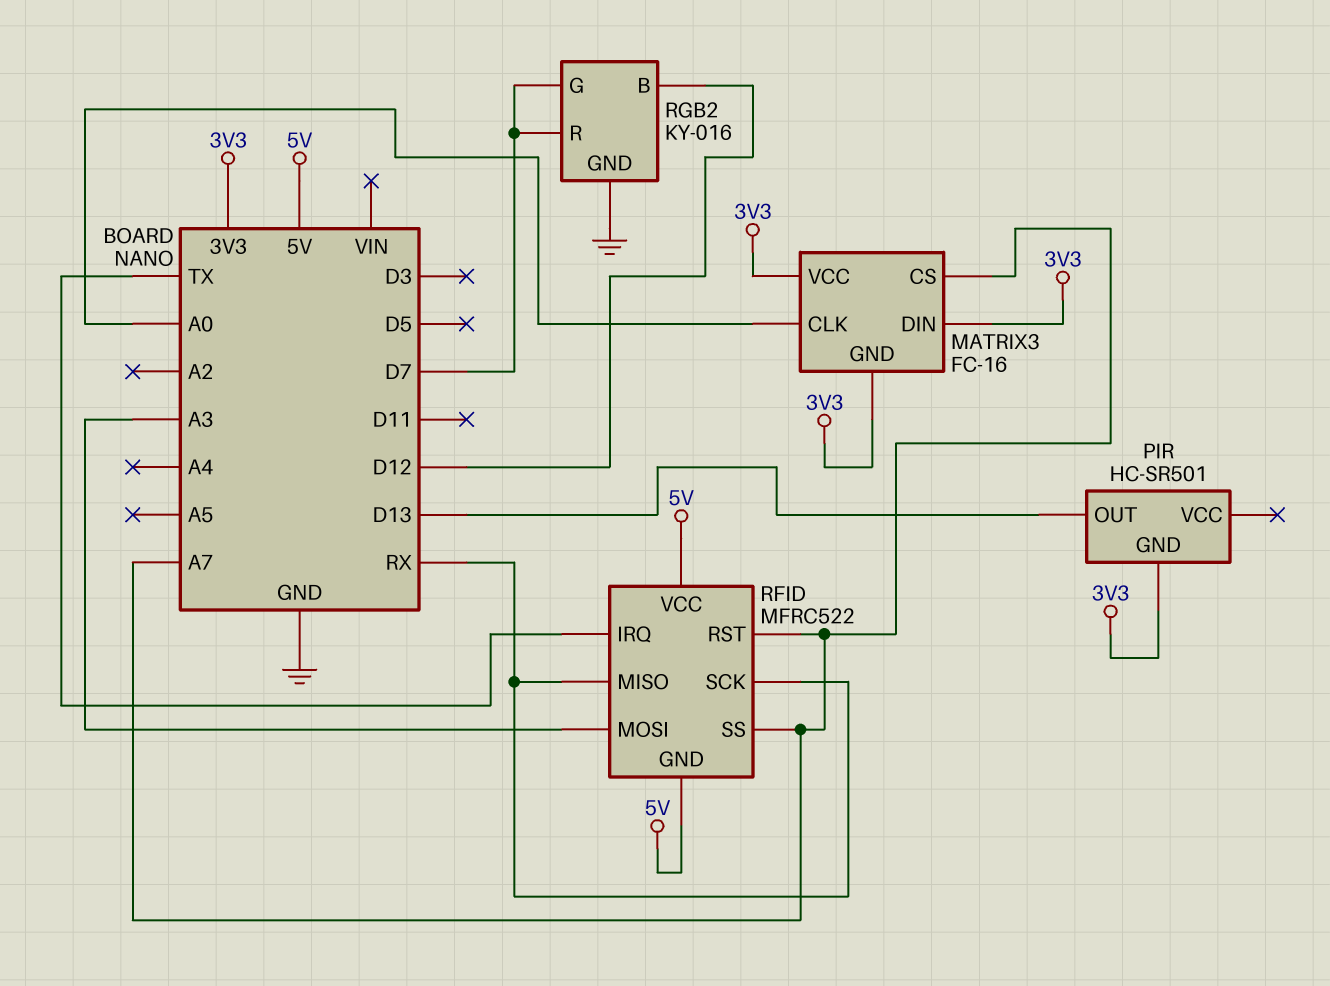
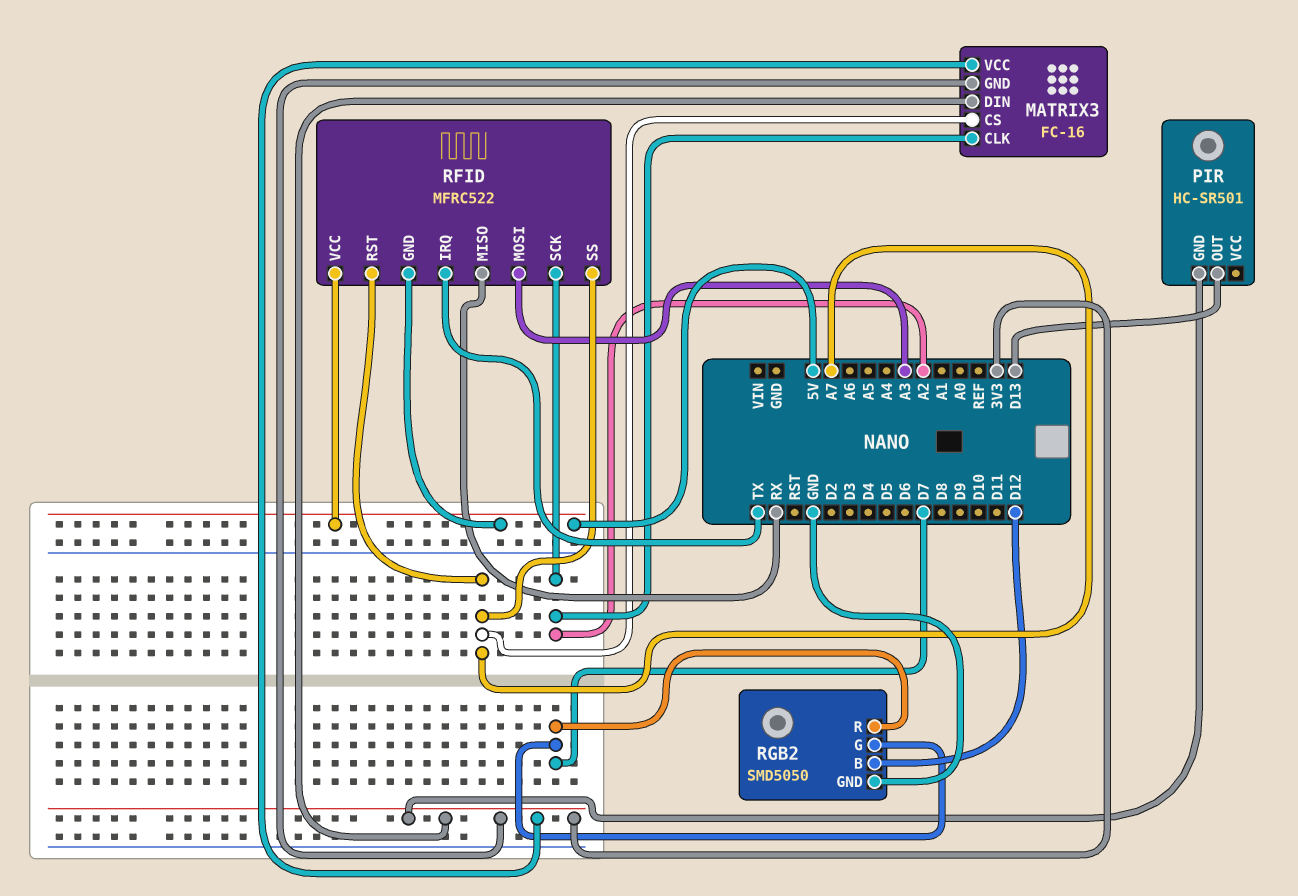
MATRIX3 pin CLK: A0 -> A2
RFID pin SCK: RX -> A2
RGB2: KY-016 -> SMD5050

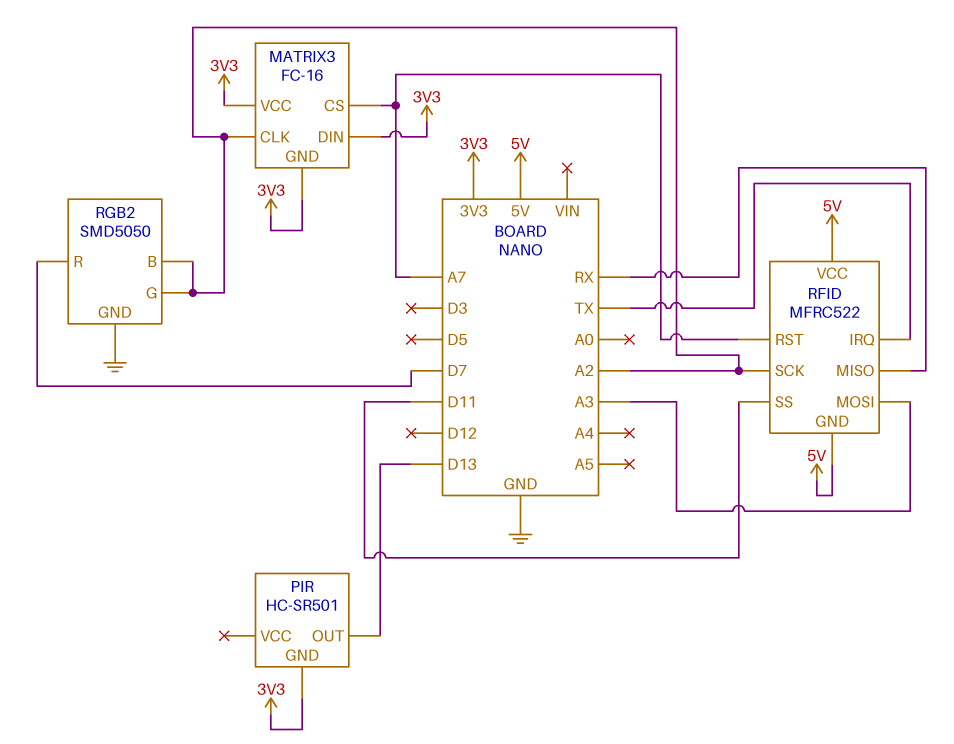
RFID pin SS: A7 -> D11
RGB2 pin B: D12 -> A2
RGB2 pin G: D7 -> A2

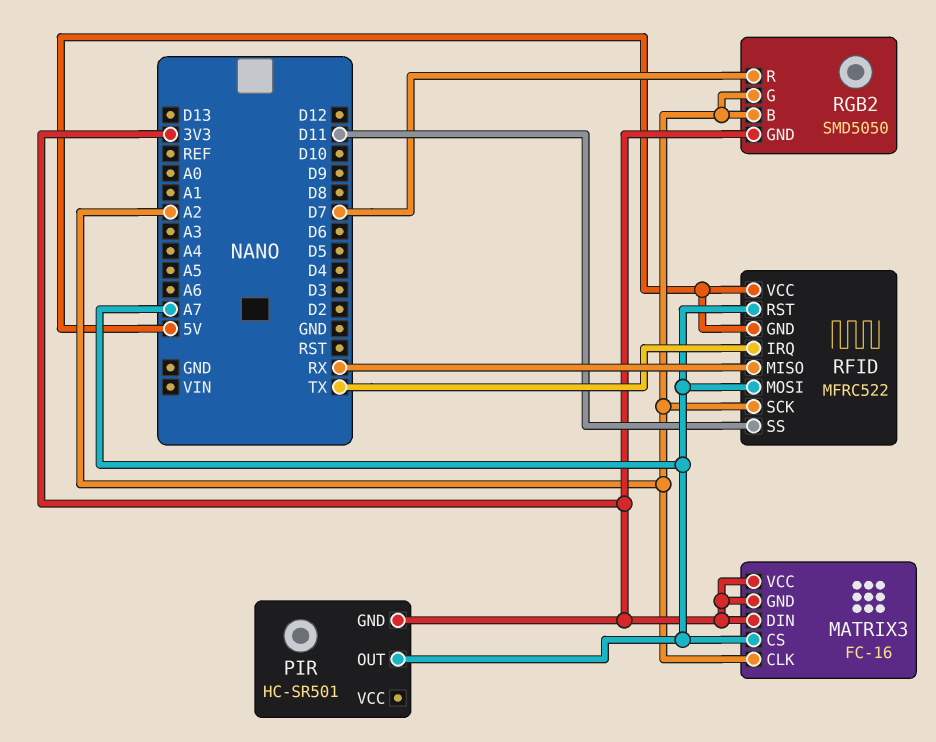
PIR pin OUT: D13 -> A7
RFID pin MOSI: A3 -> A7
RGB2 pin GND: GND -> 3V3

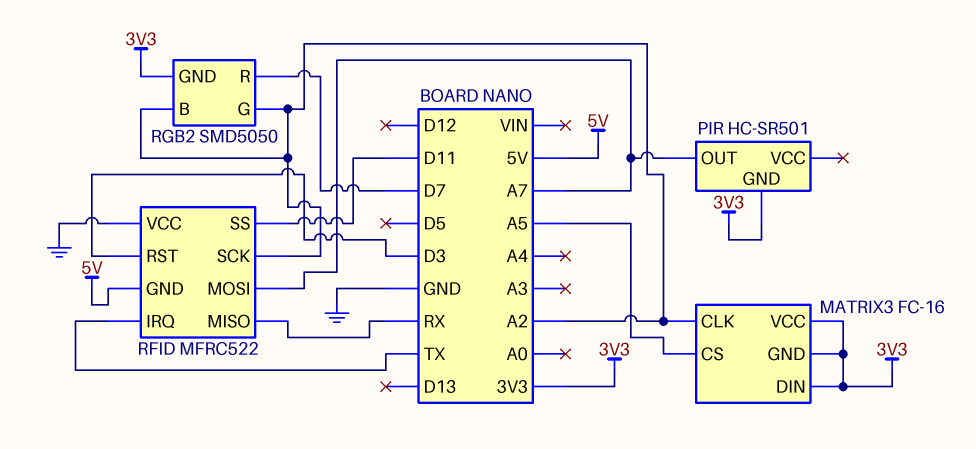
MATRIX3 pin CS: A7 -> A5
RFID pin RST: A7 -> D3
RFID pin VCC: 5V -> GND

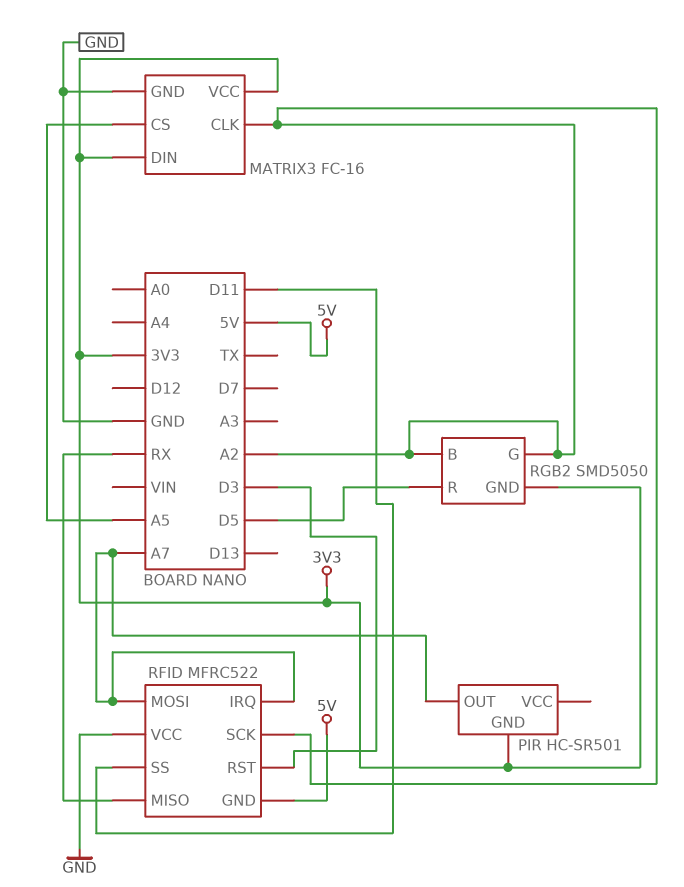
MATRIX3 pin GND: 3V3 -> GND
RFID pin IRQ: TX -> A7
RGB2 pin R: D7 -> D5

